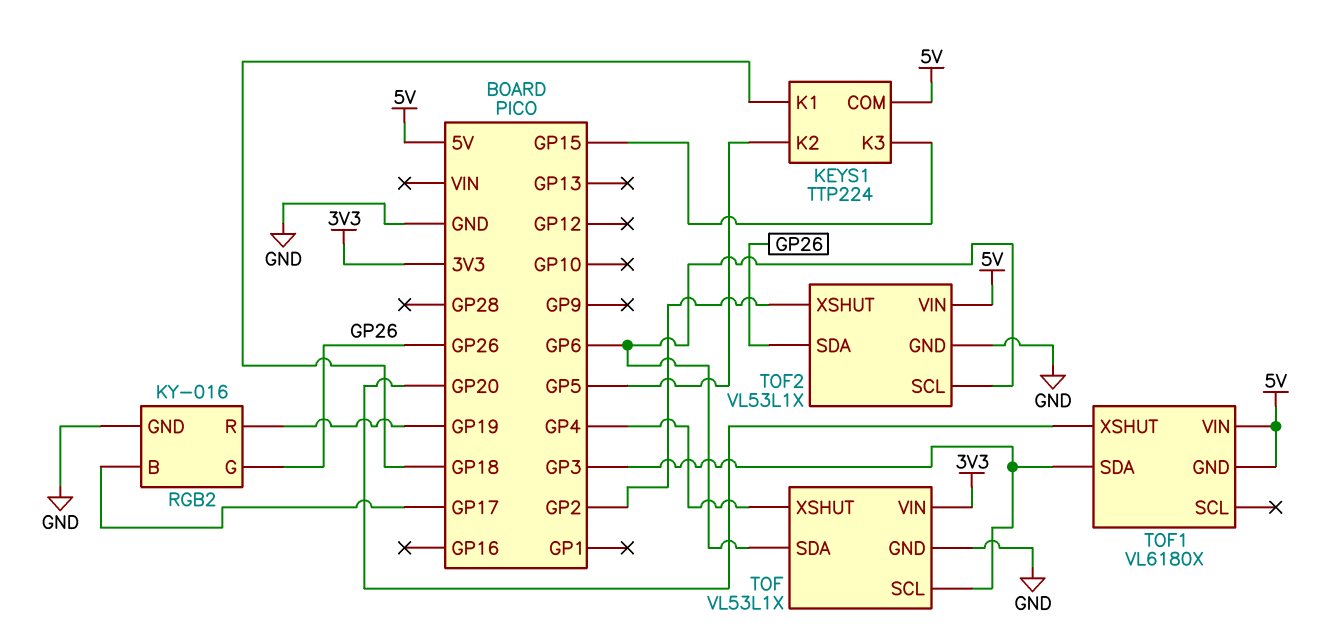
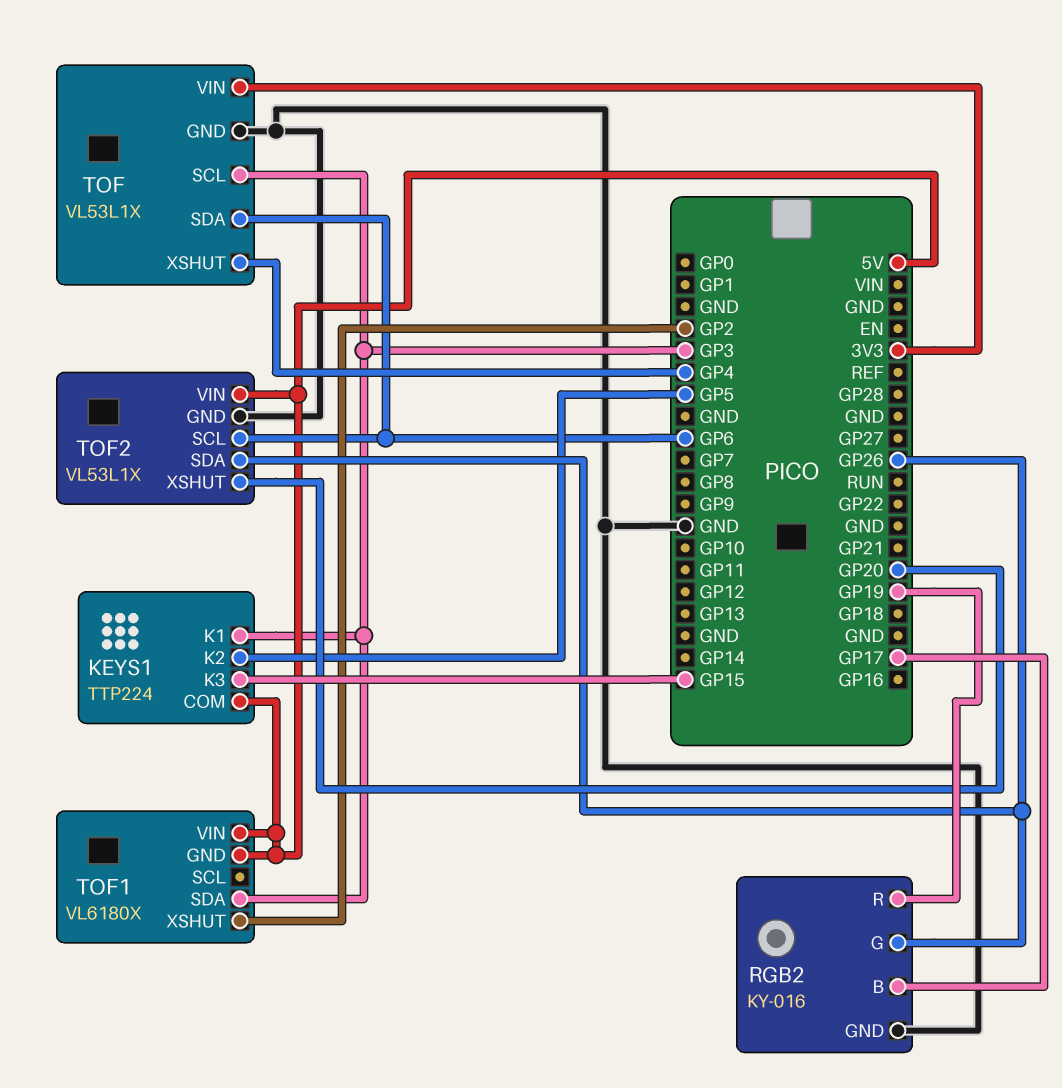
KEYS1 pin K1: GP18 -> GP3
TOF1 pin XSHUT: GP20 -> GP2
TOF2 pin XSHUT: GP2 -> GP20

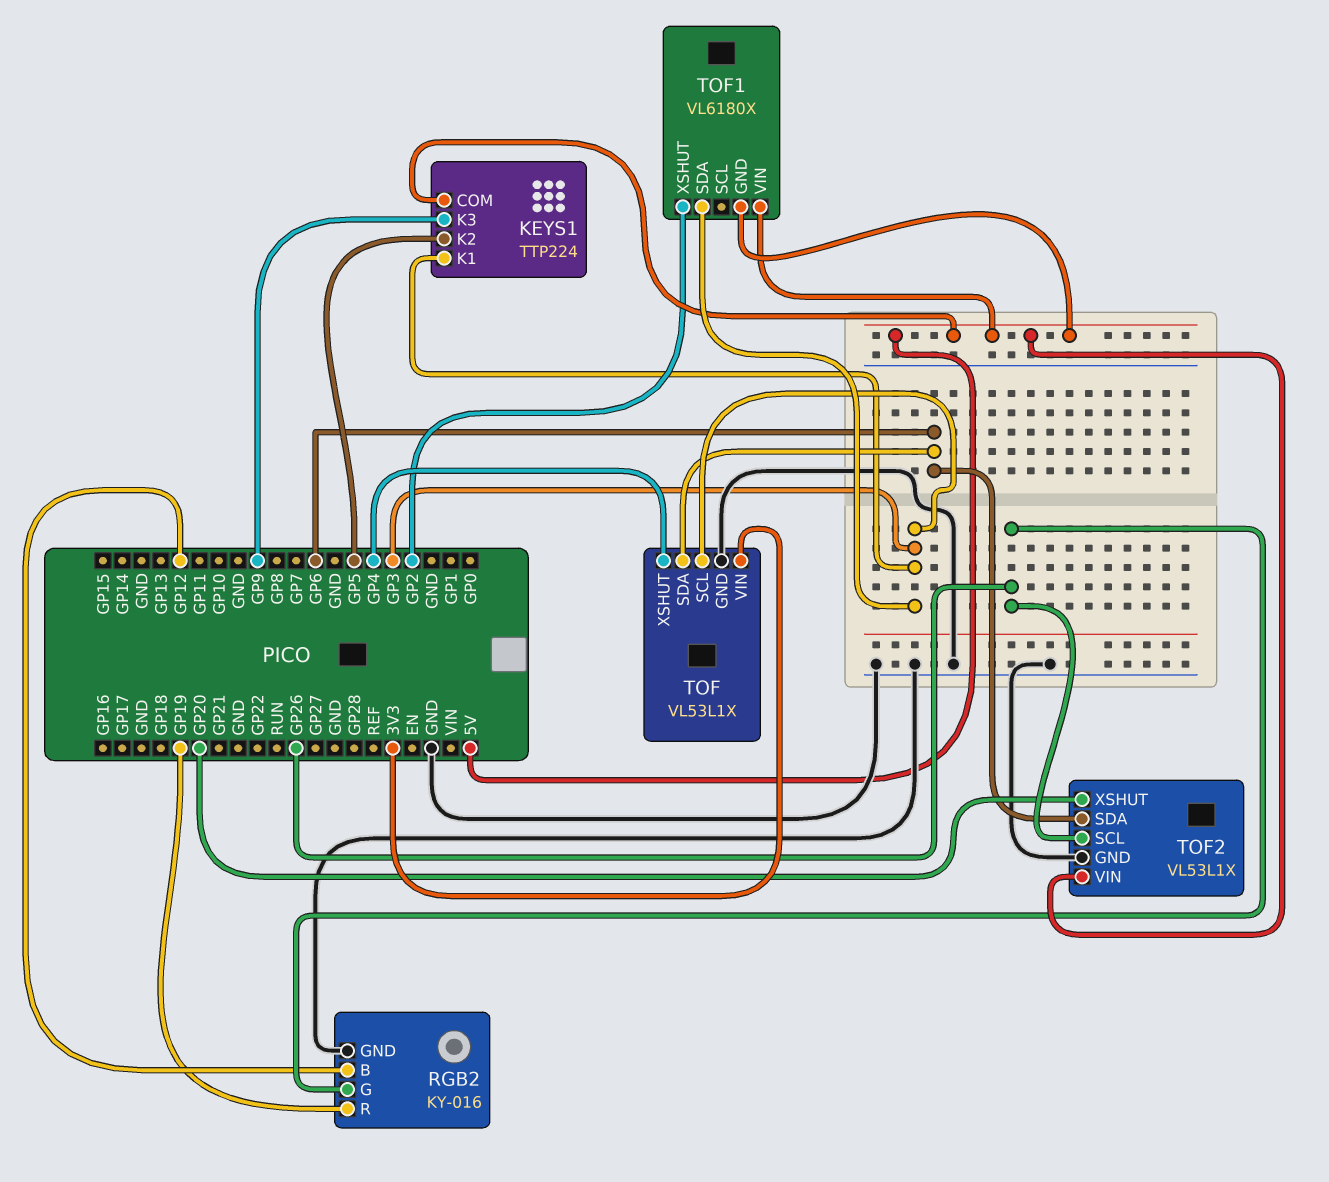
KEYS1 pin K3: GP15 -> GP9
RGB2 pin B: GP17 -> GP12
TOF2 pin SCL: GP6 -> GP26
TOF2 pin SDA: GP26 -> GP6

